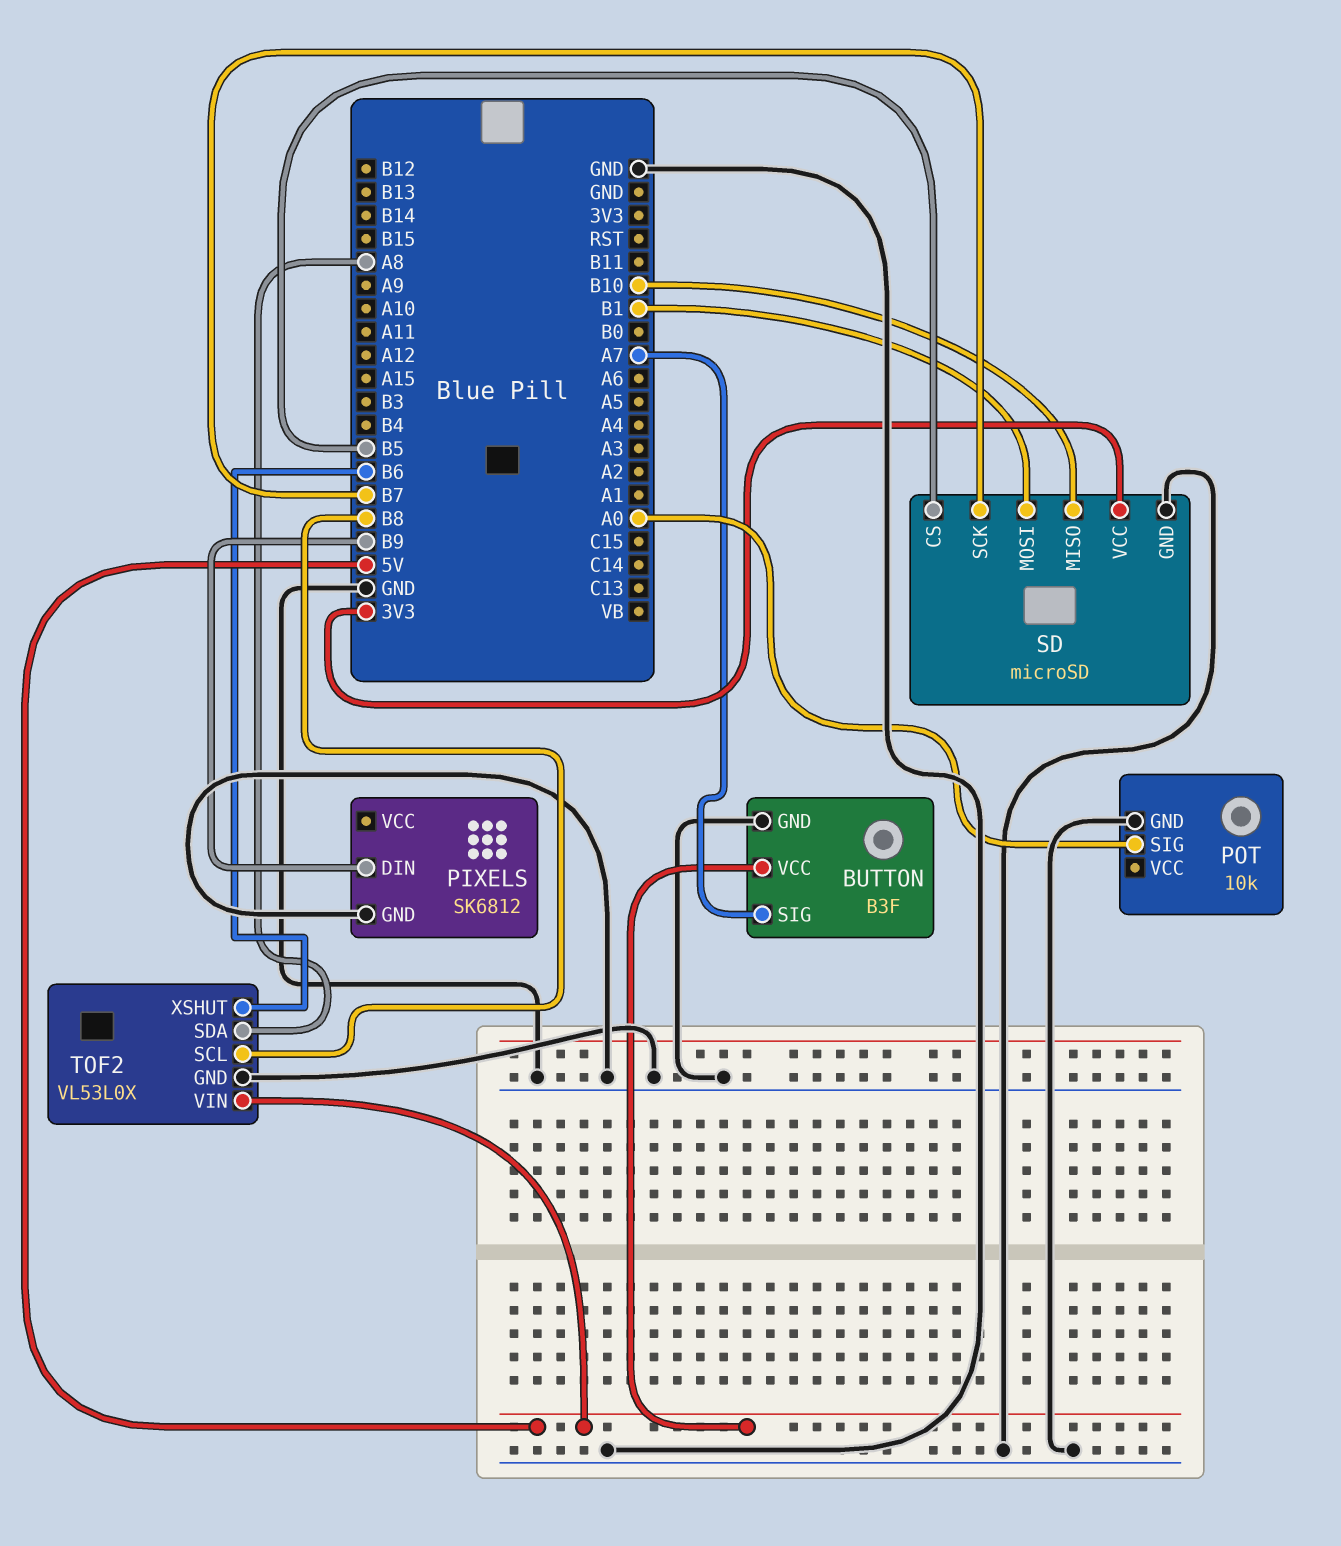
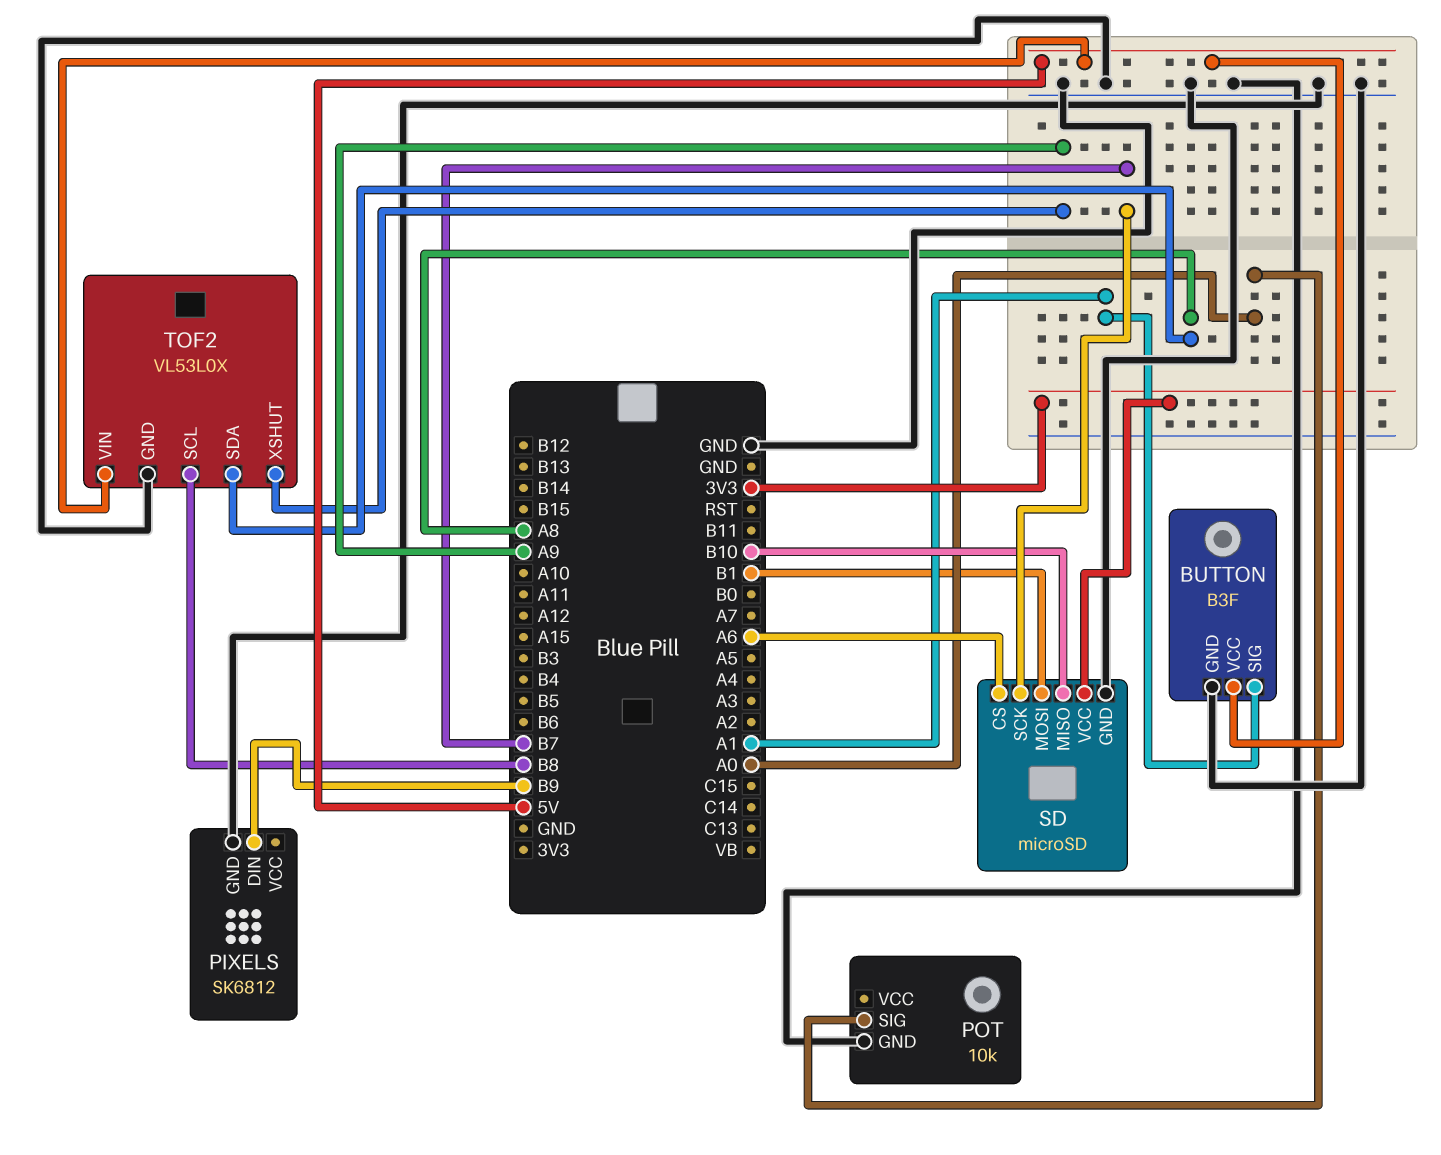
BUTTON pin SIG: A7 -> A1
SD pin CS: B5 -> A6
TOF2 pin XSHUT: B6 -> A9

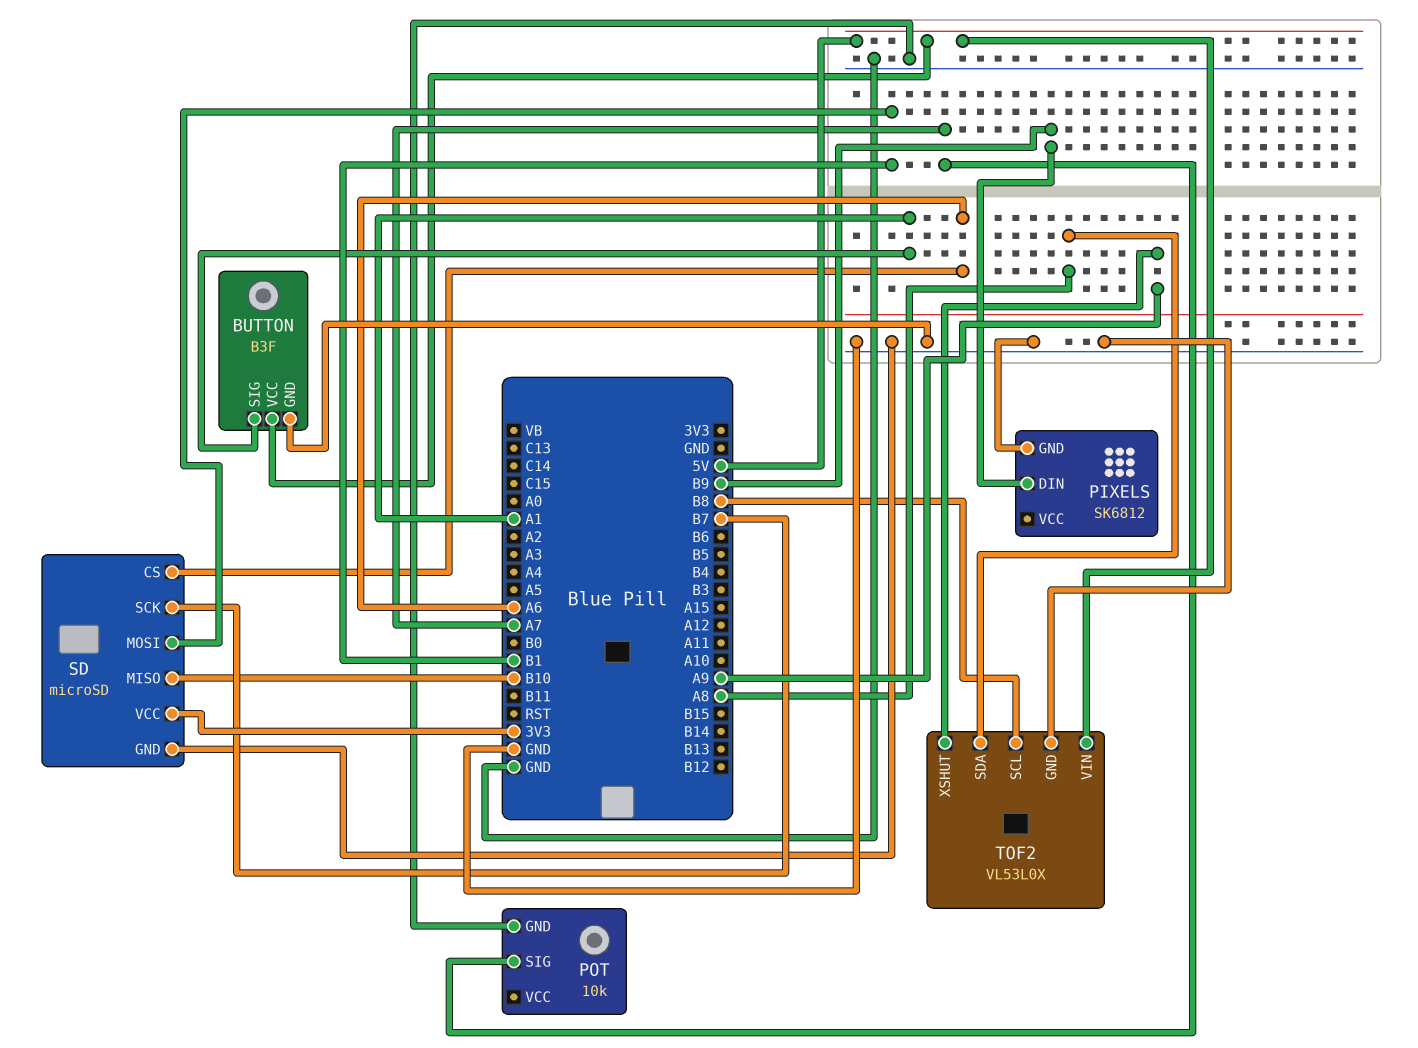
POT pin SIG: A0 -> A7

